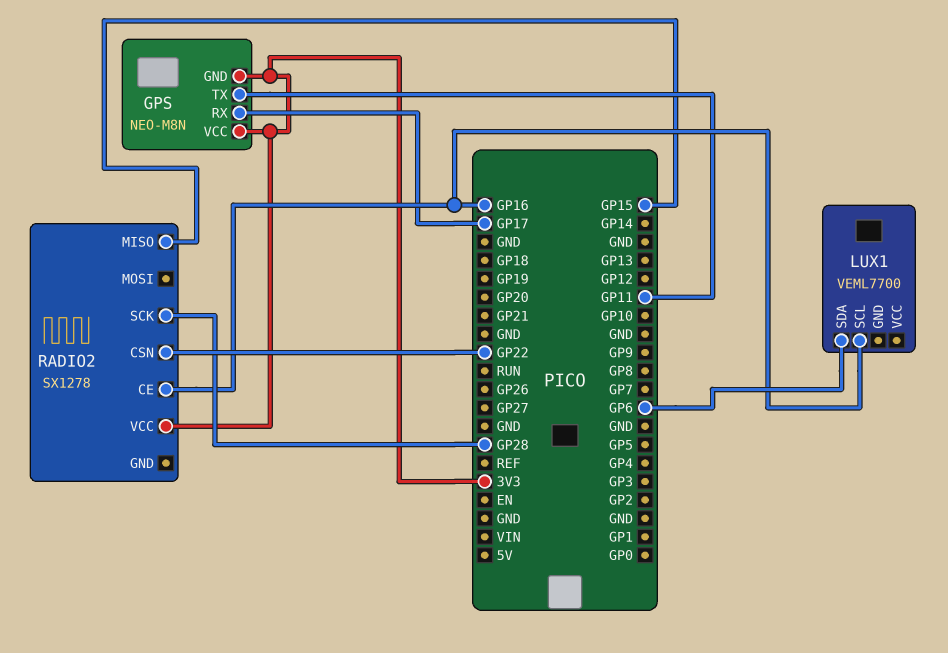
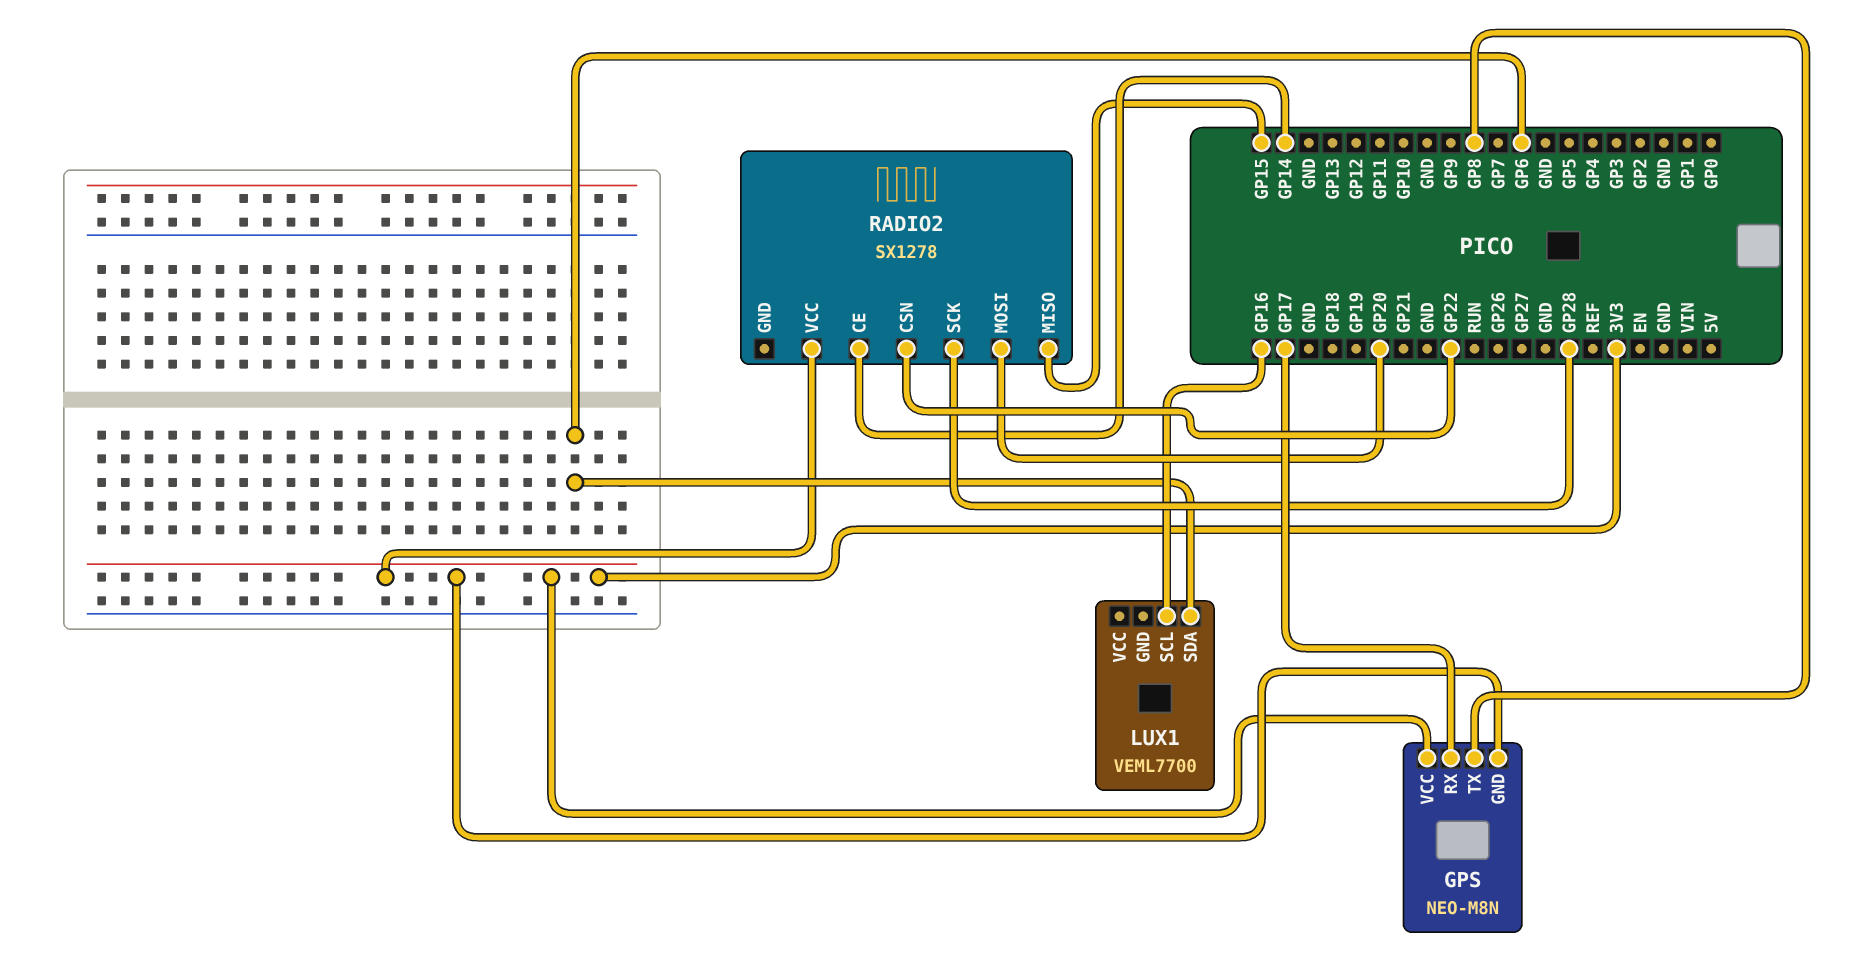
GPS pin TX: GP11 -> GP8
RADIO2 pin CE: GP16 -> GP14
RADIO2 pin MOSI: none -> GP20

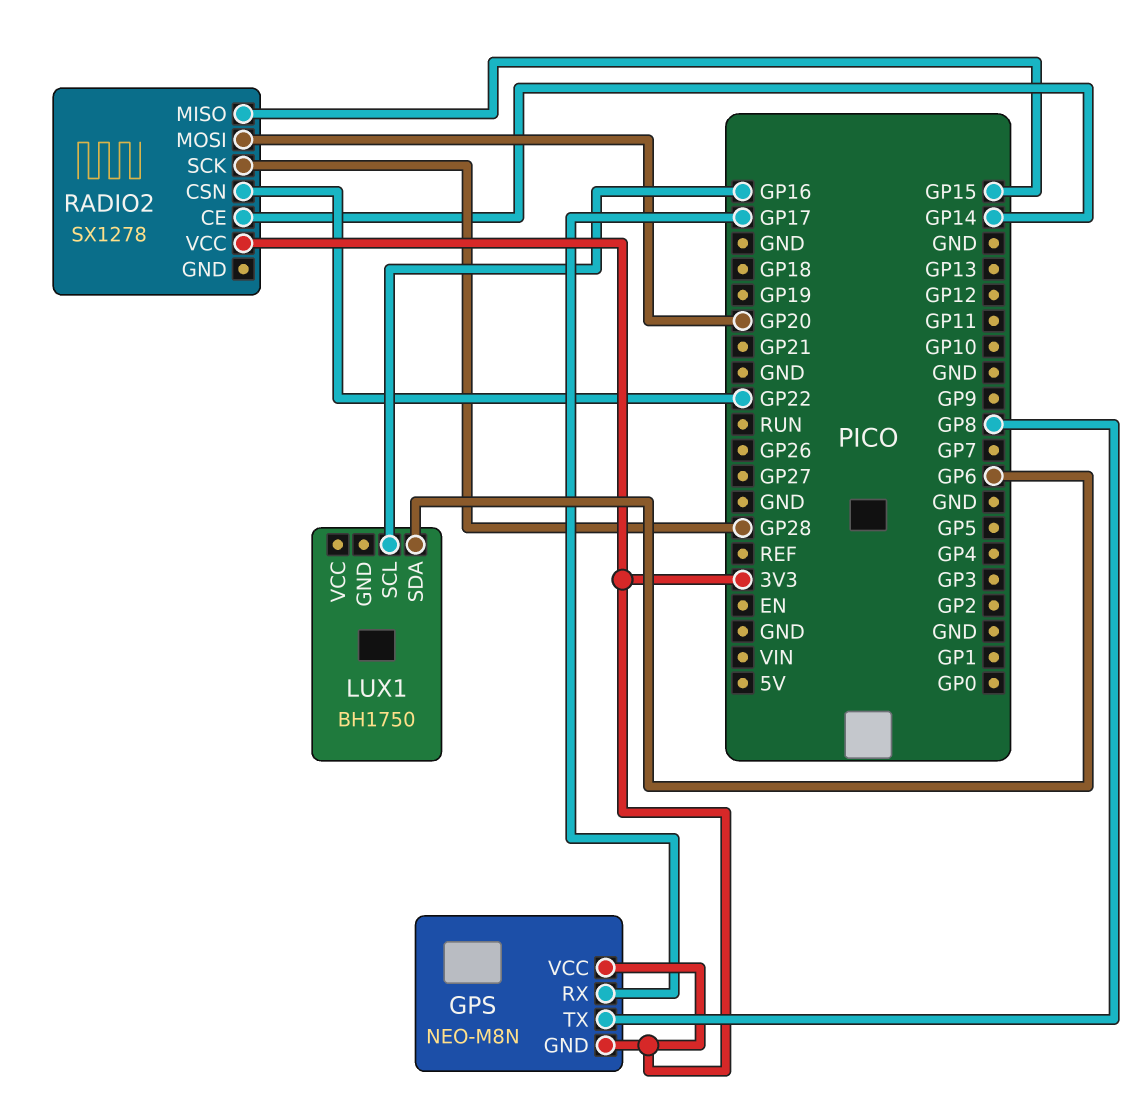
LUX1: VEML7700 -> BH1750

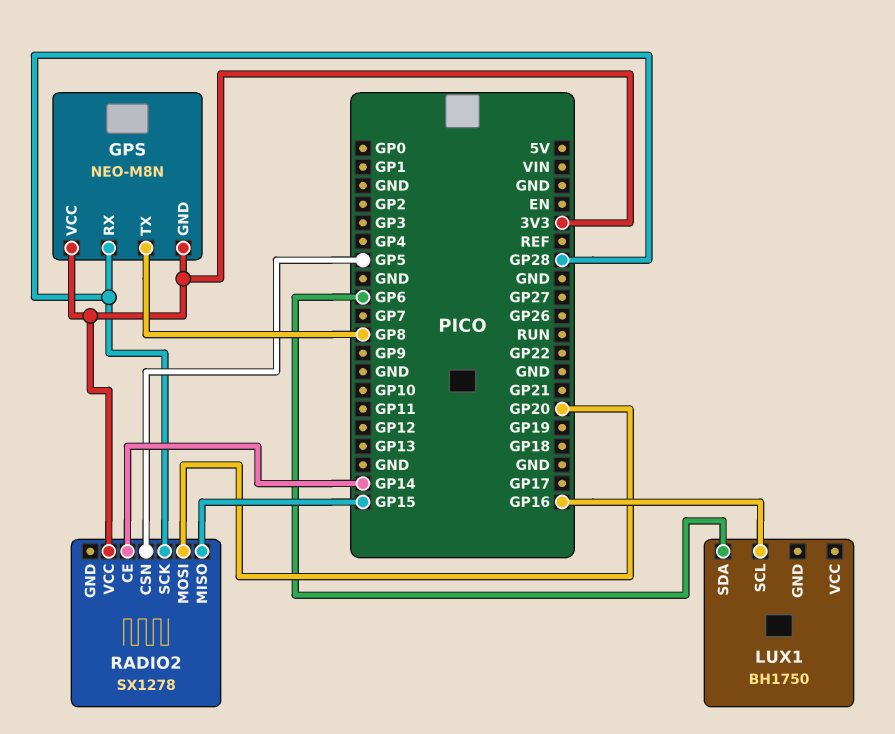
GPS pin RX: GP17 -> GP28
RADIO2 pin CSN: GP22 -> GP5

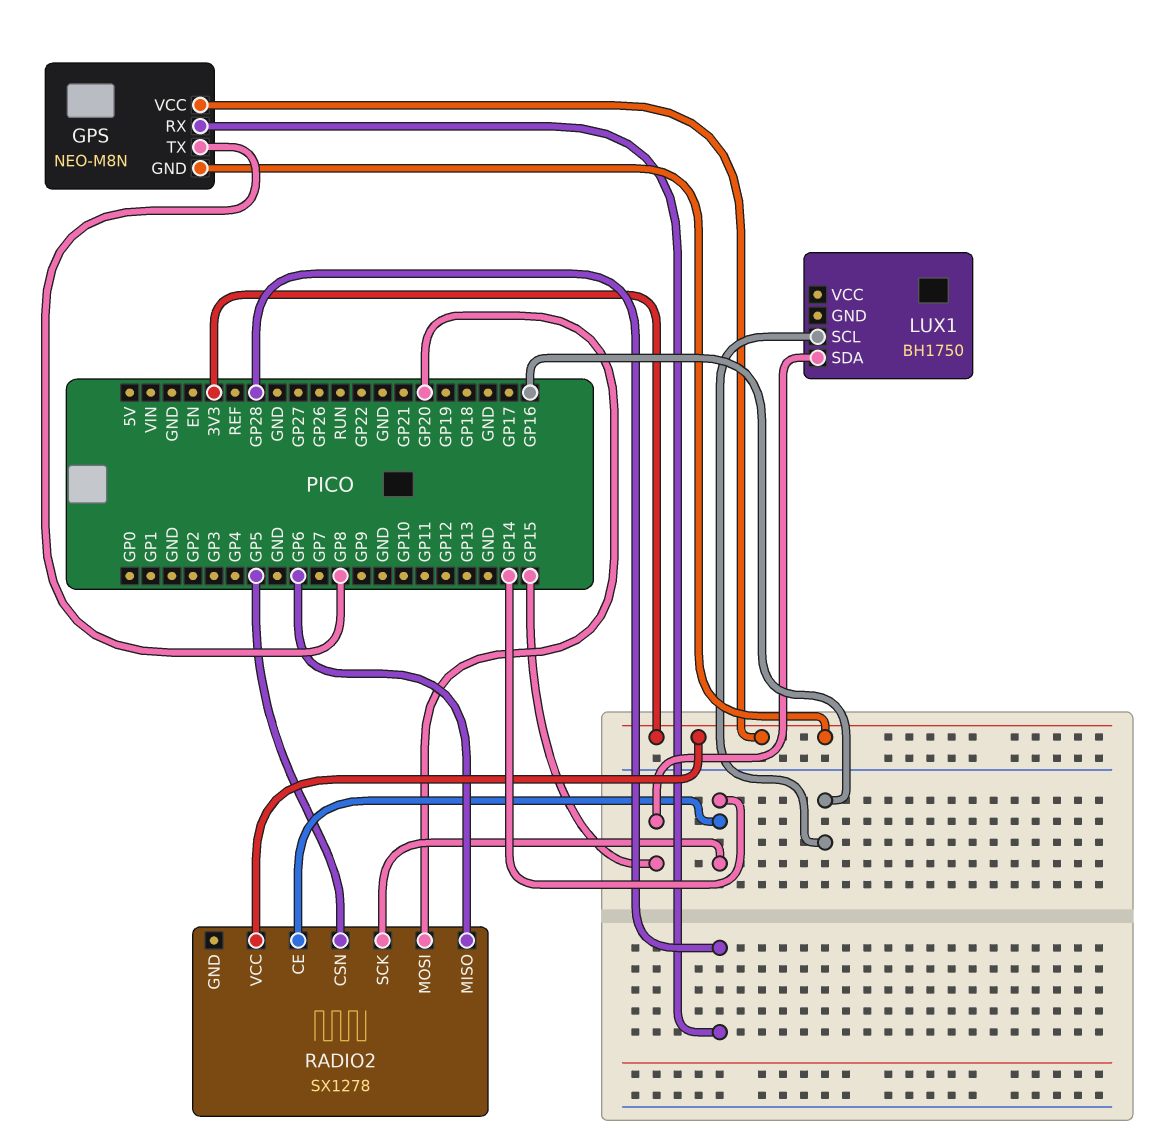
LUX1 pin SDA: GP6 -> GP15
RADIO2 pin MISO: GP15 -> GP6
RADIO2 pin SCK: GP28 -> GP14

